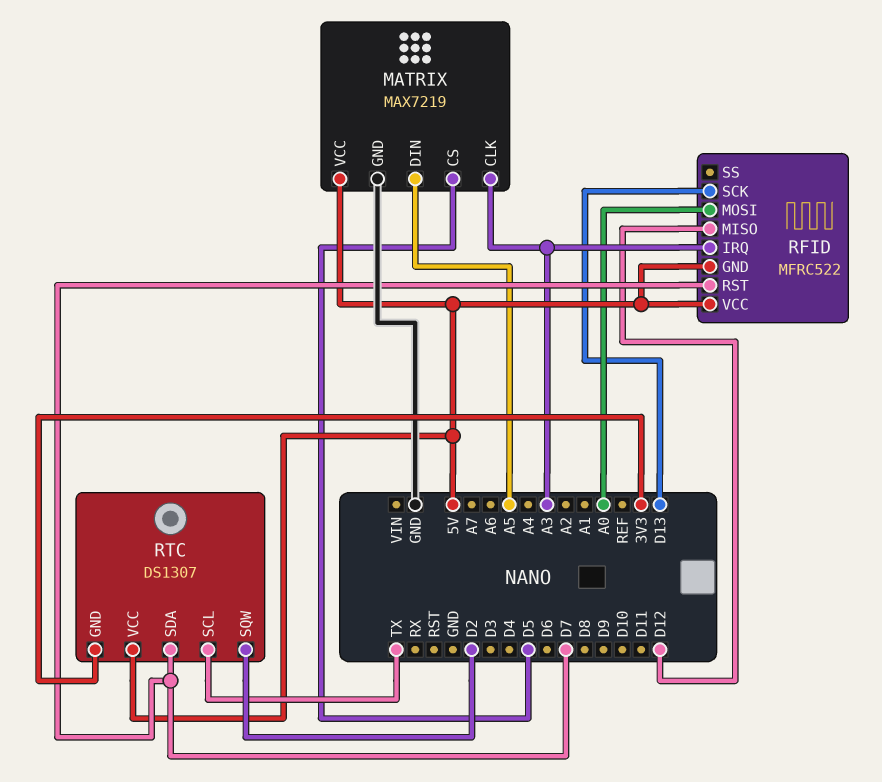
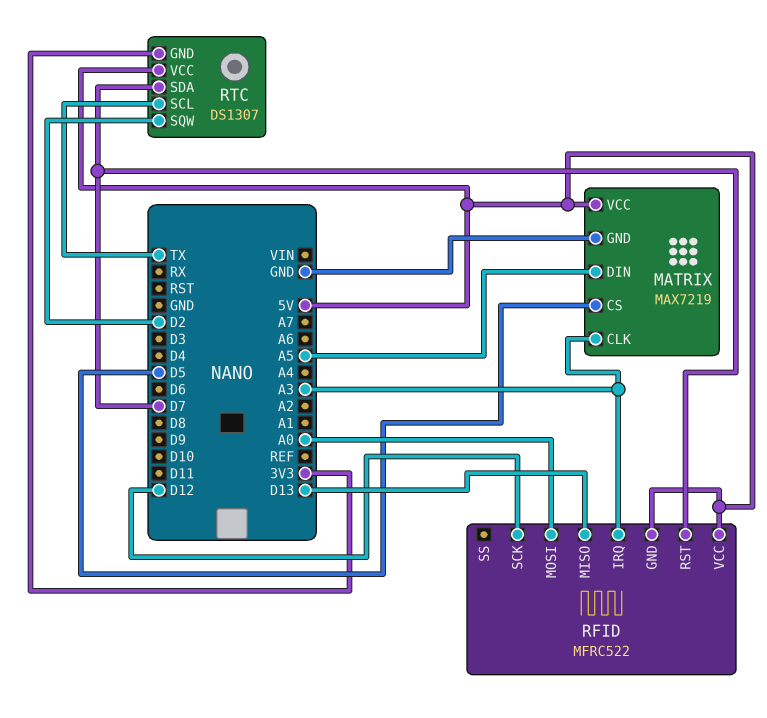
RFID pin MISO: D12 -> D13
RFID pin SCK: D13 -> D12

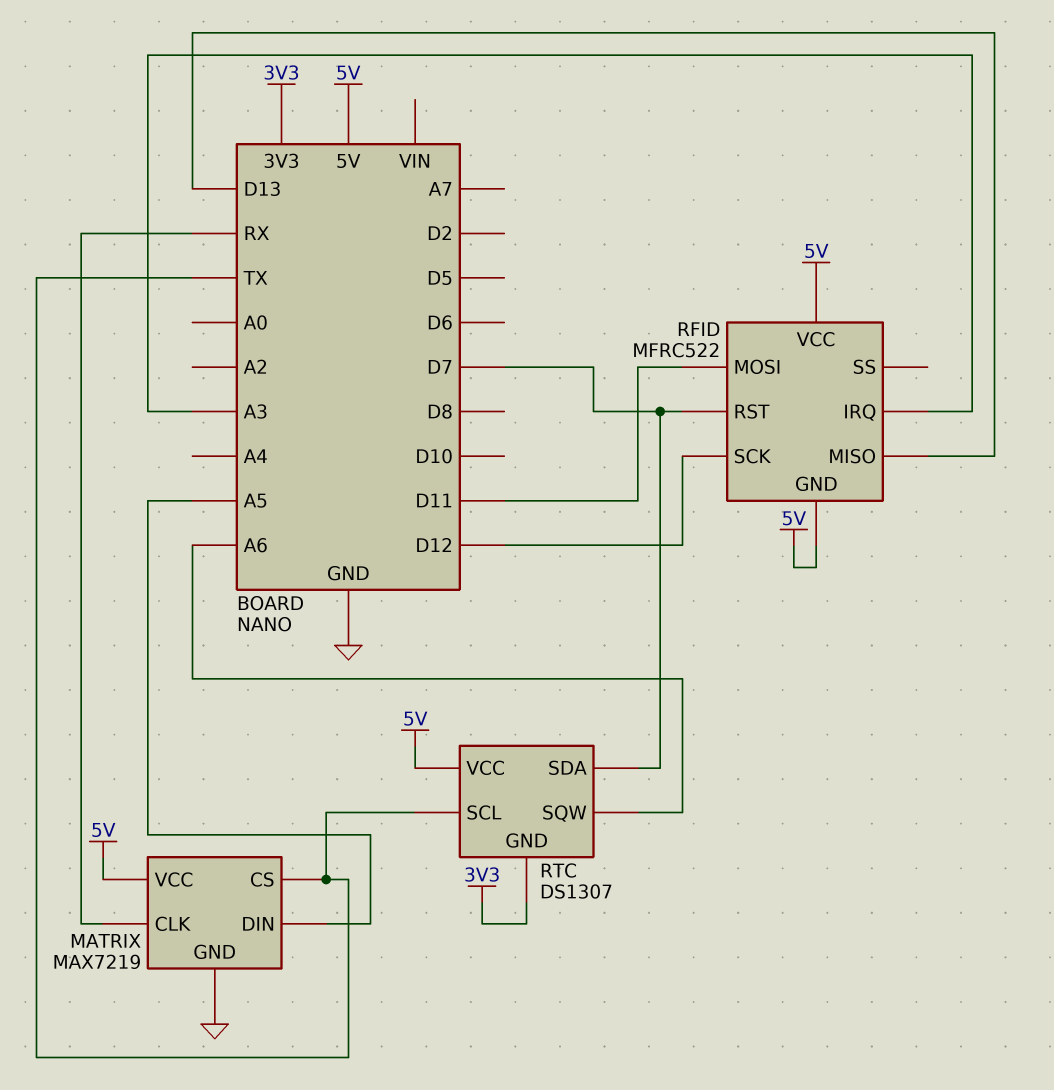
MATRIX pin CLK: A3 -> RX
MATRIX pin CS: D5 -> TX
RFID pin MOSI: A0 -> D11
RTC pin SQW: D2 -> A6

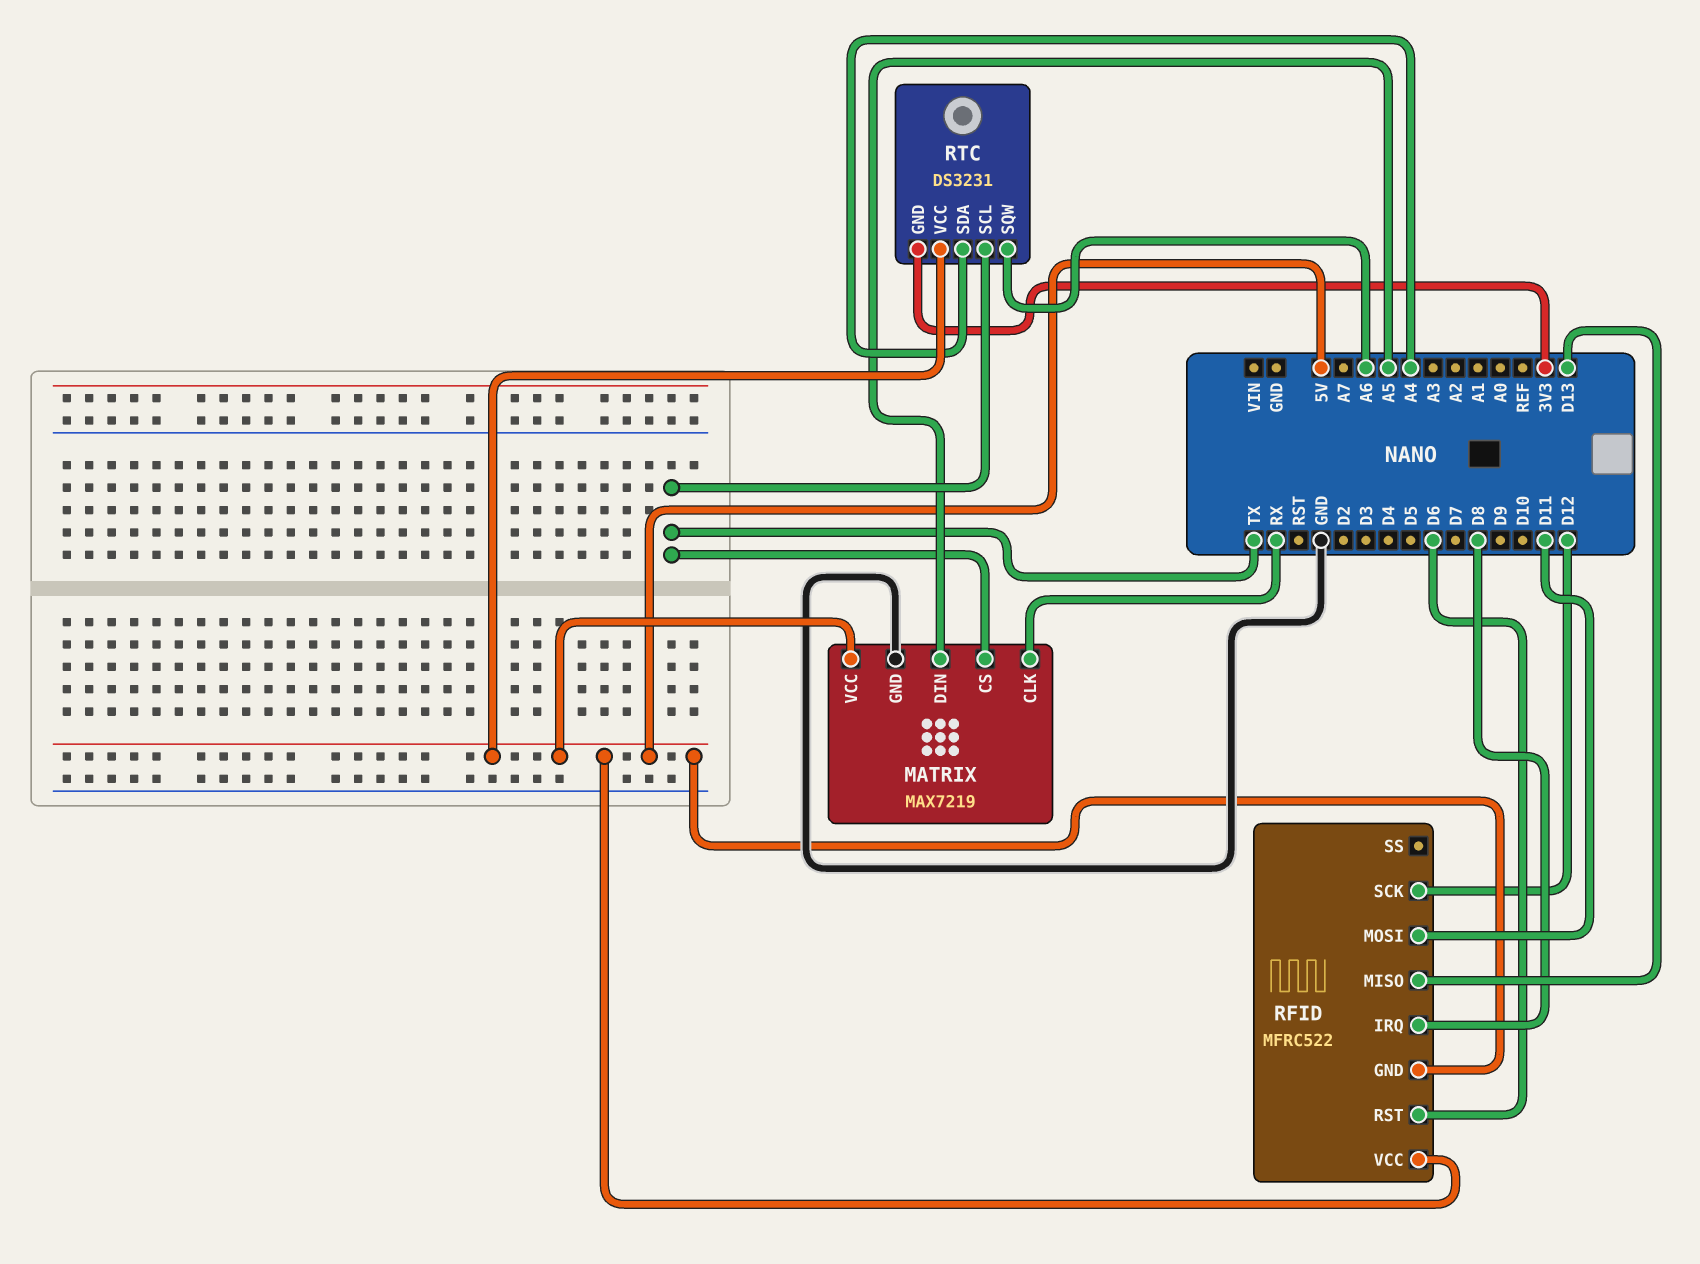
RFID pin IRQ: A3 -> D8
RFID pin RST: D7 -> D6
RTC: DS1307 -> DS3231
RTC pin SDA: D7 -> A4

